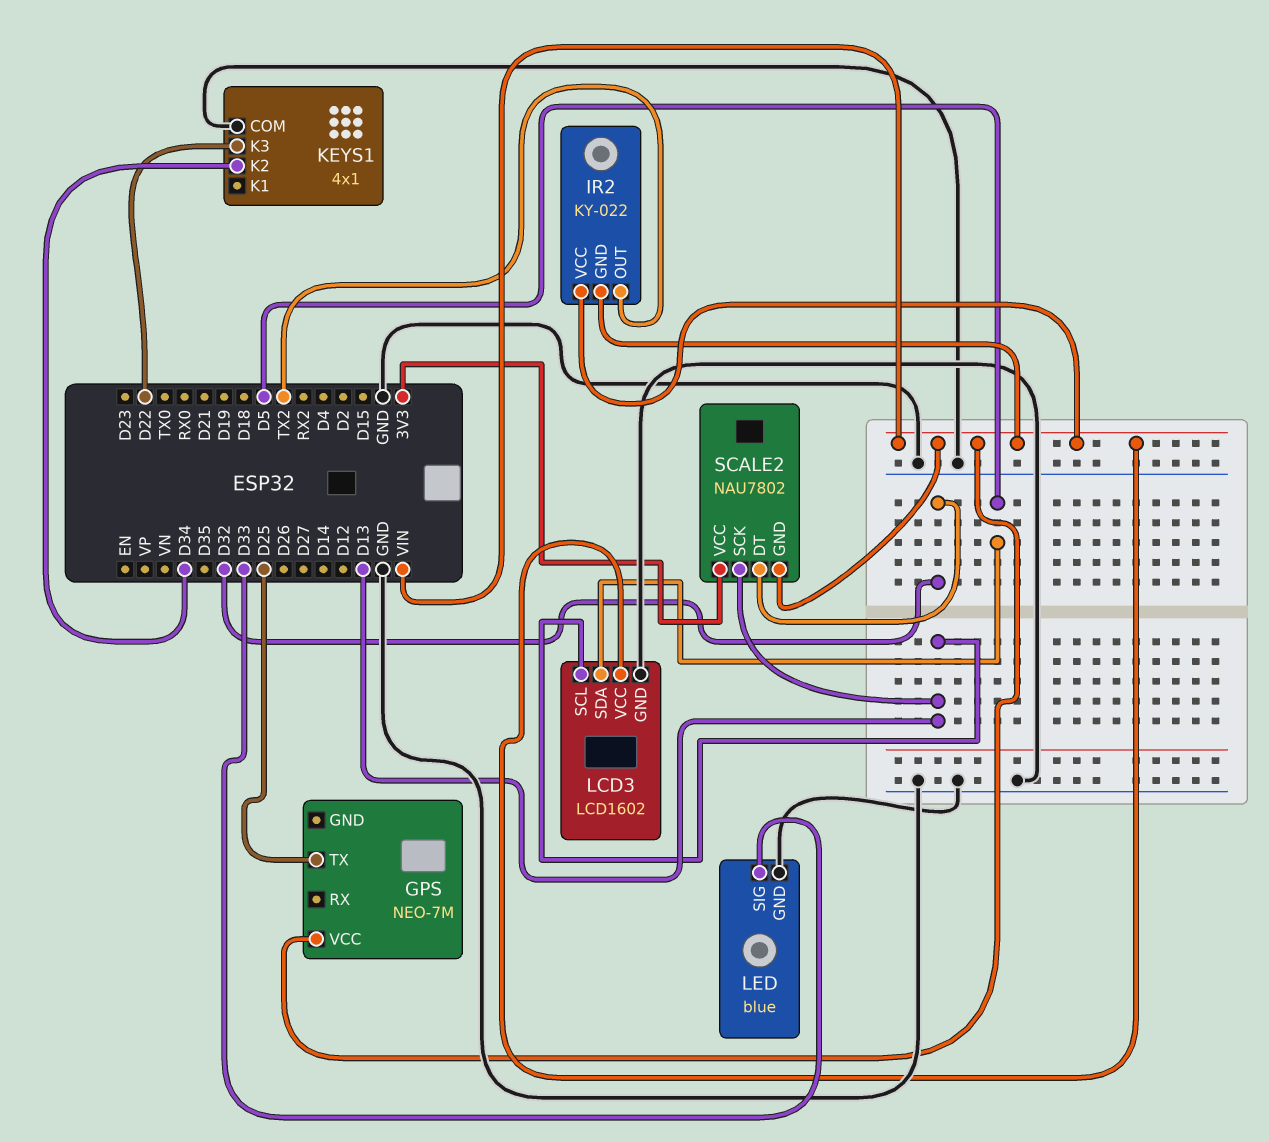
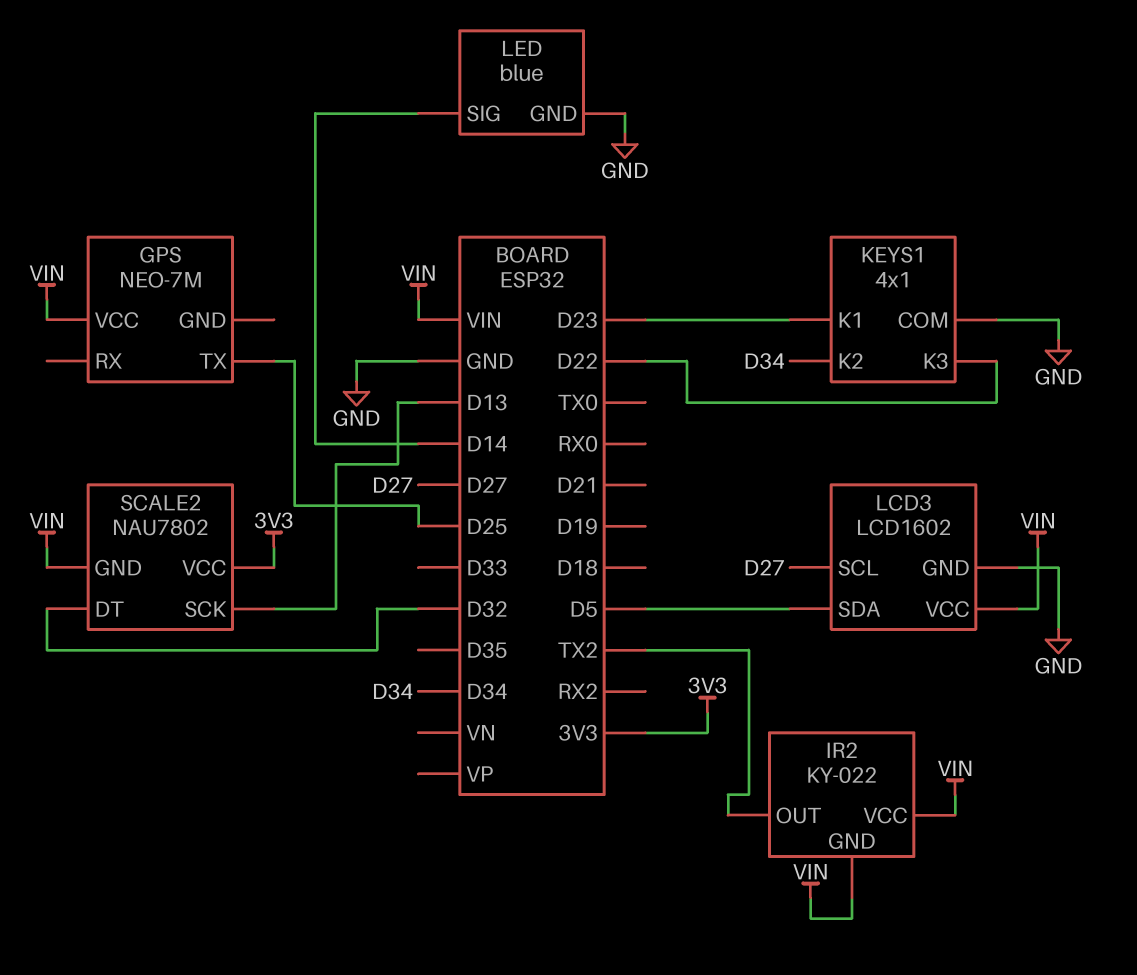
KEYS1 pin K1: none -> D23
LCD3 pin SCL: D13 -> D27
LED pin SIG: D33 -> D14

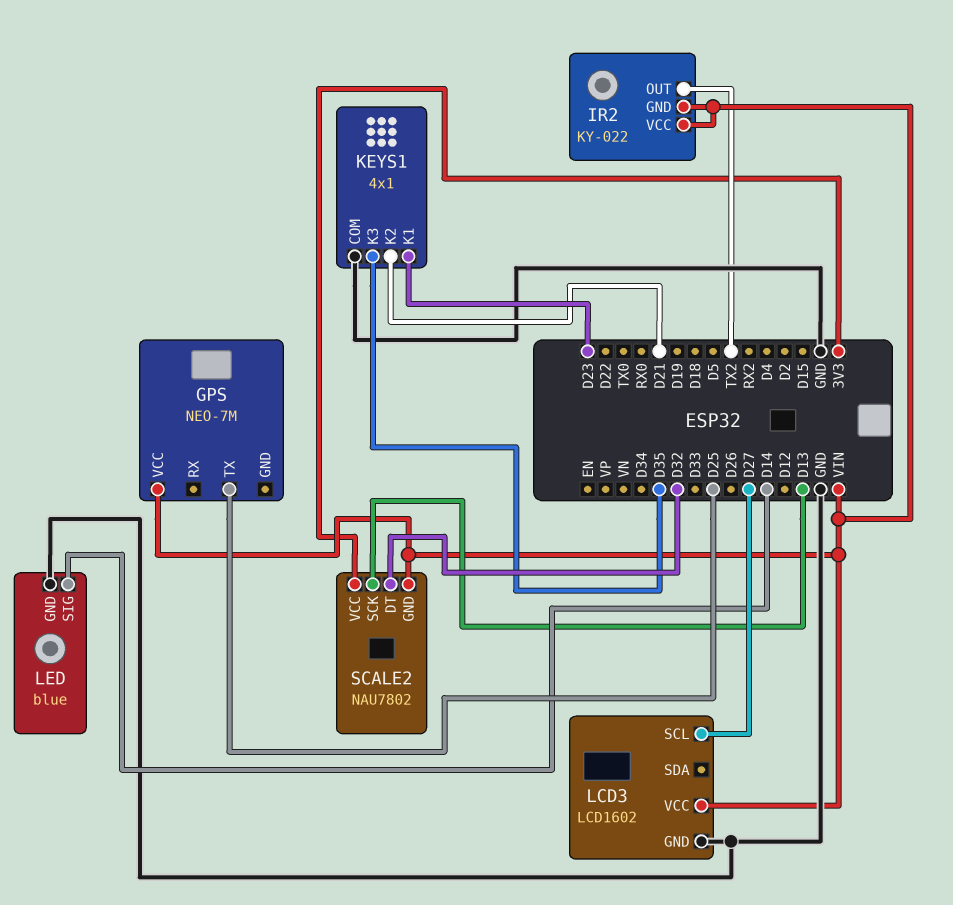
KEYS1 pin K2: D34 -> D21
KEYS1 pin K3: D22 -> D35
LCD3 pin SDA: D5 -> none

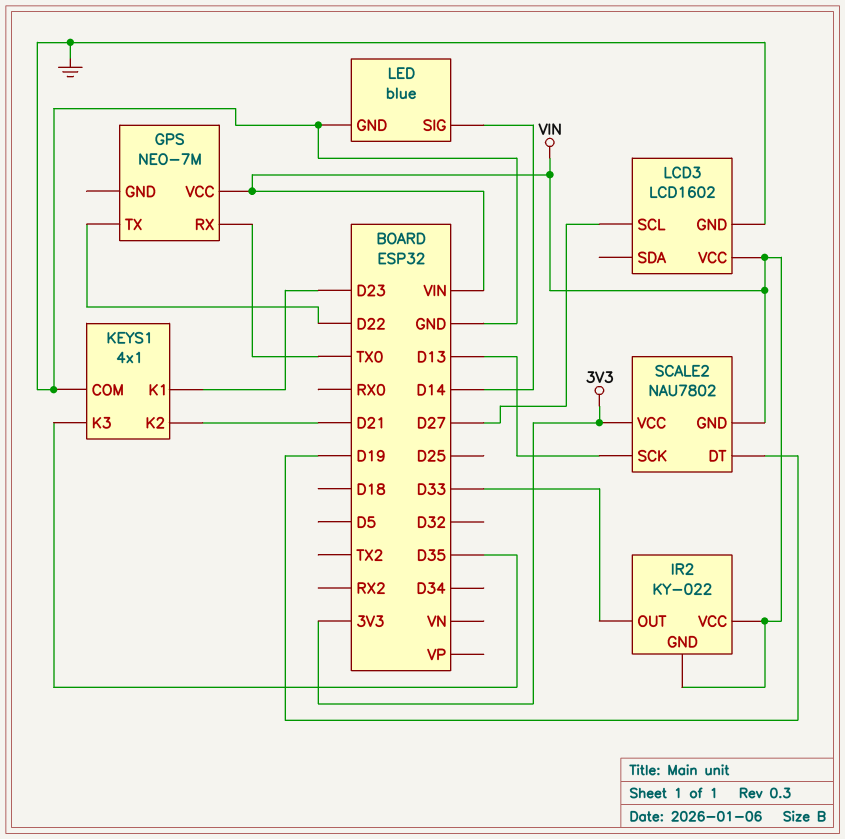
GPS pin RX: none -> TX0
GPS pin TX: D25 -> D22
IR2 pin OUT: TX2 -> D33
SCALE2 pin DT: D32 -> D19

